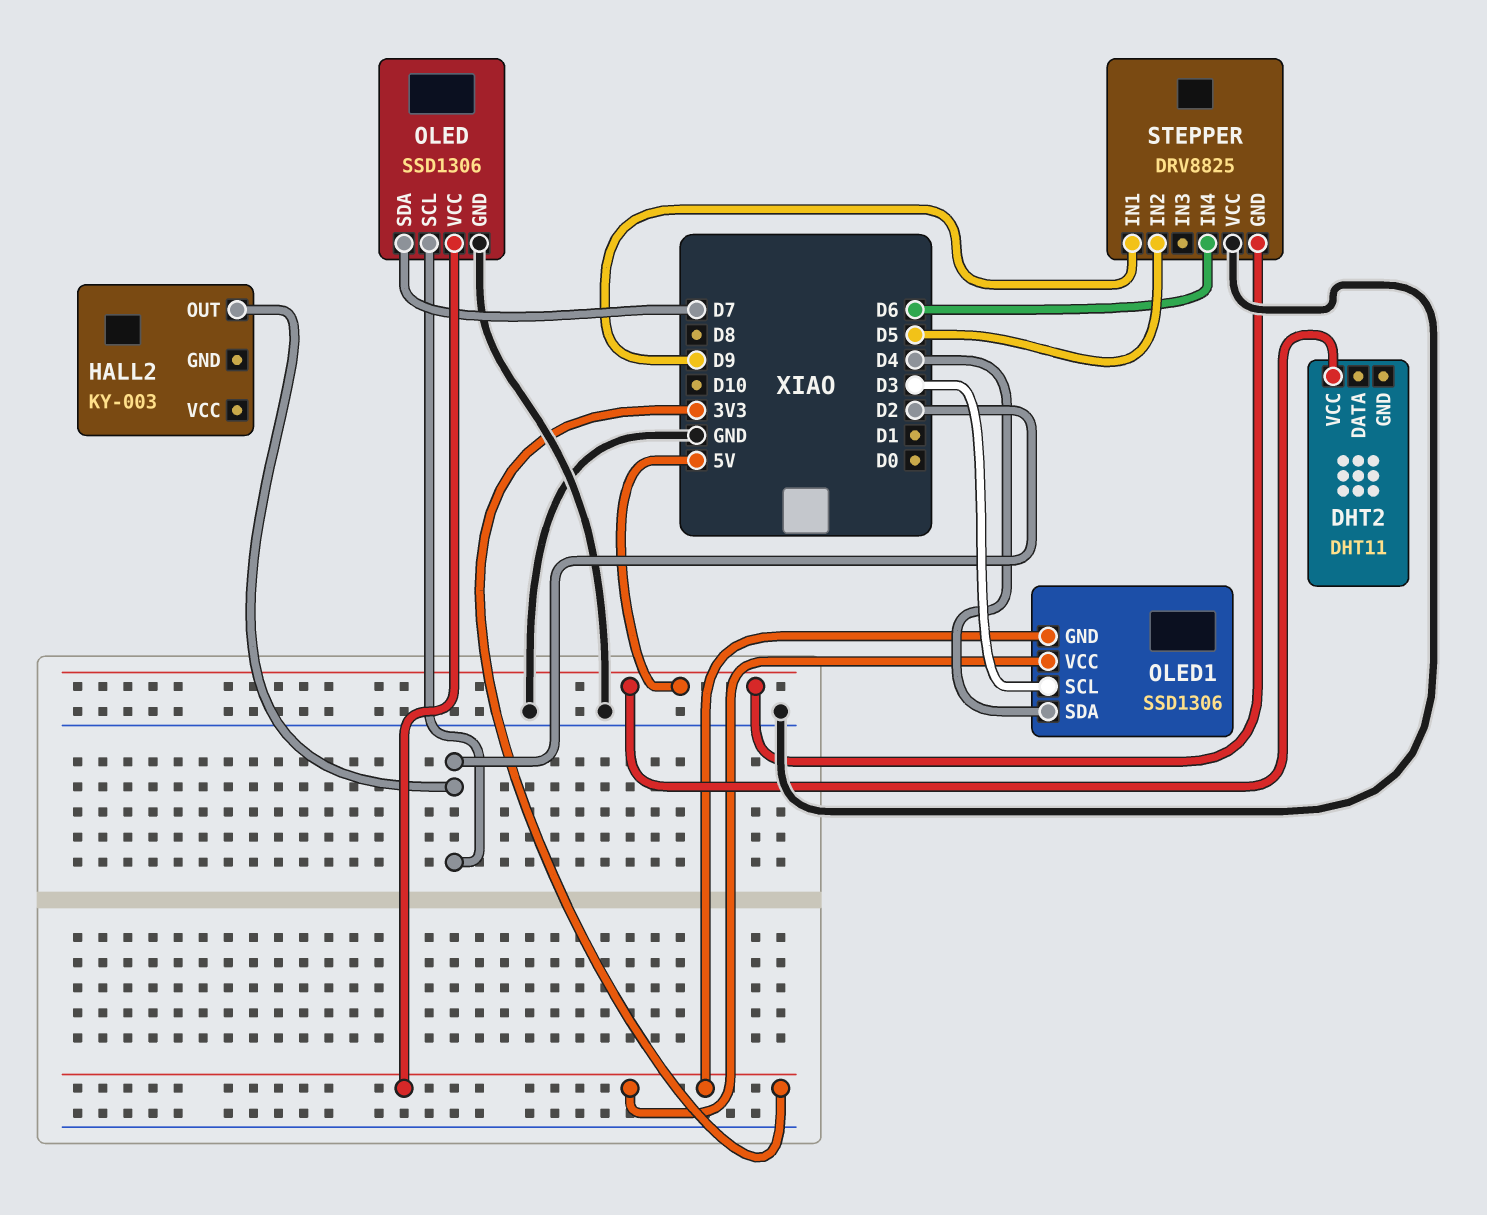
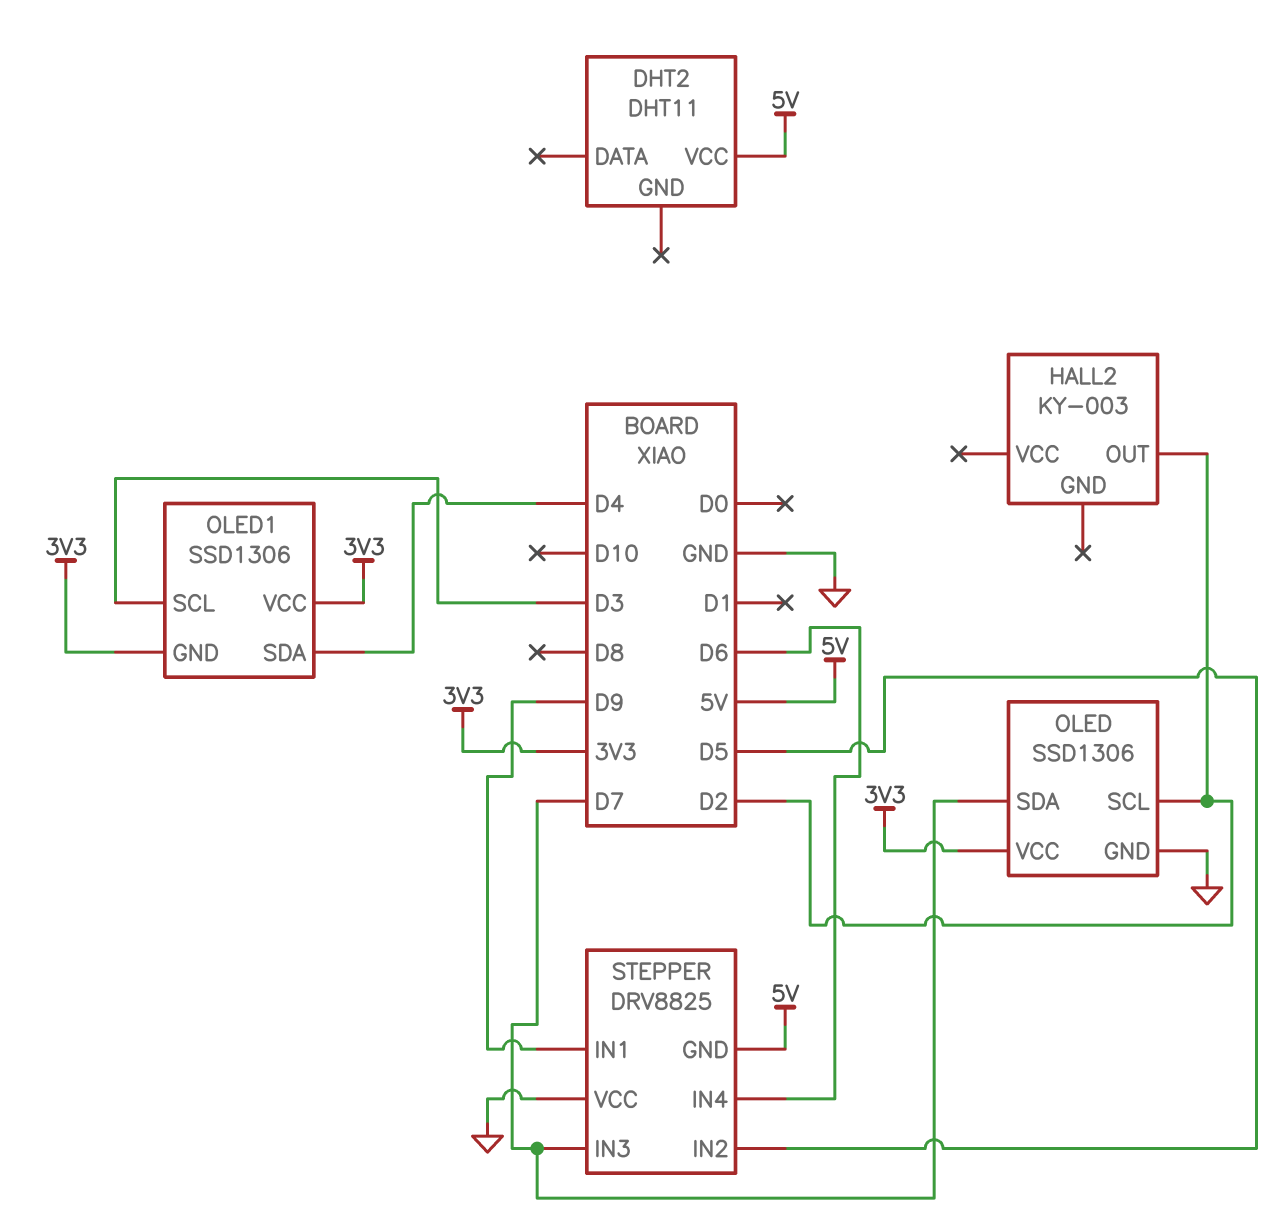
STEPPER pin IN3: none -> D7

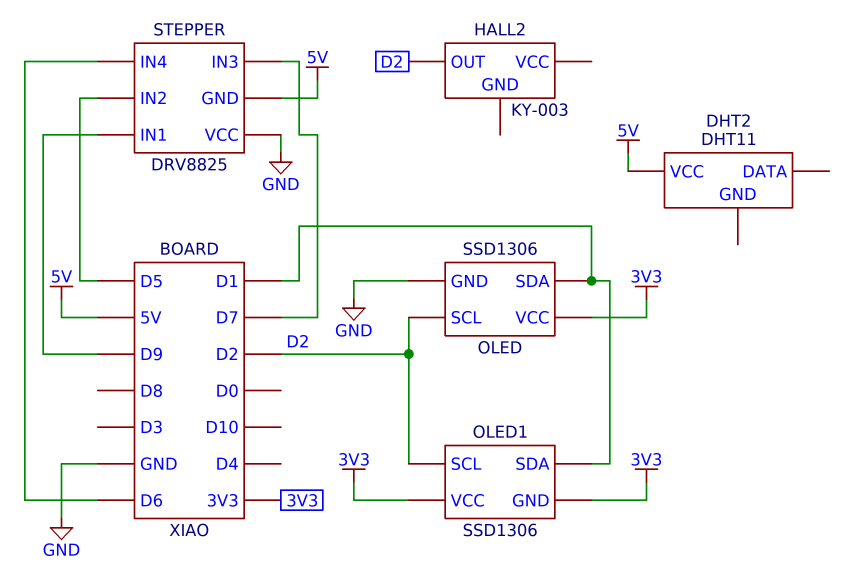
OLED pin SDA: D7 -> D1
OLED1 pin SCL: D3 -> D2
OLED1 pin SDA: D4 -> D1

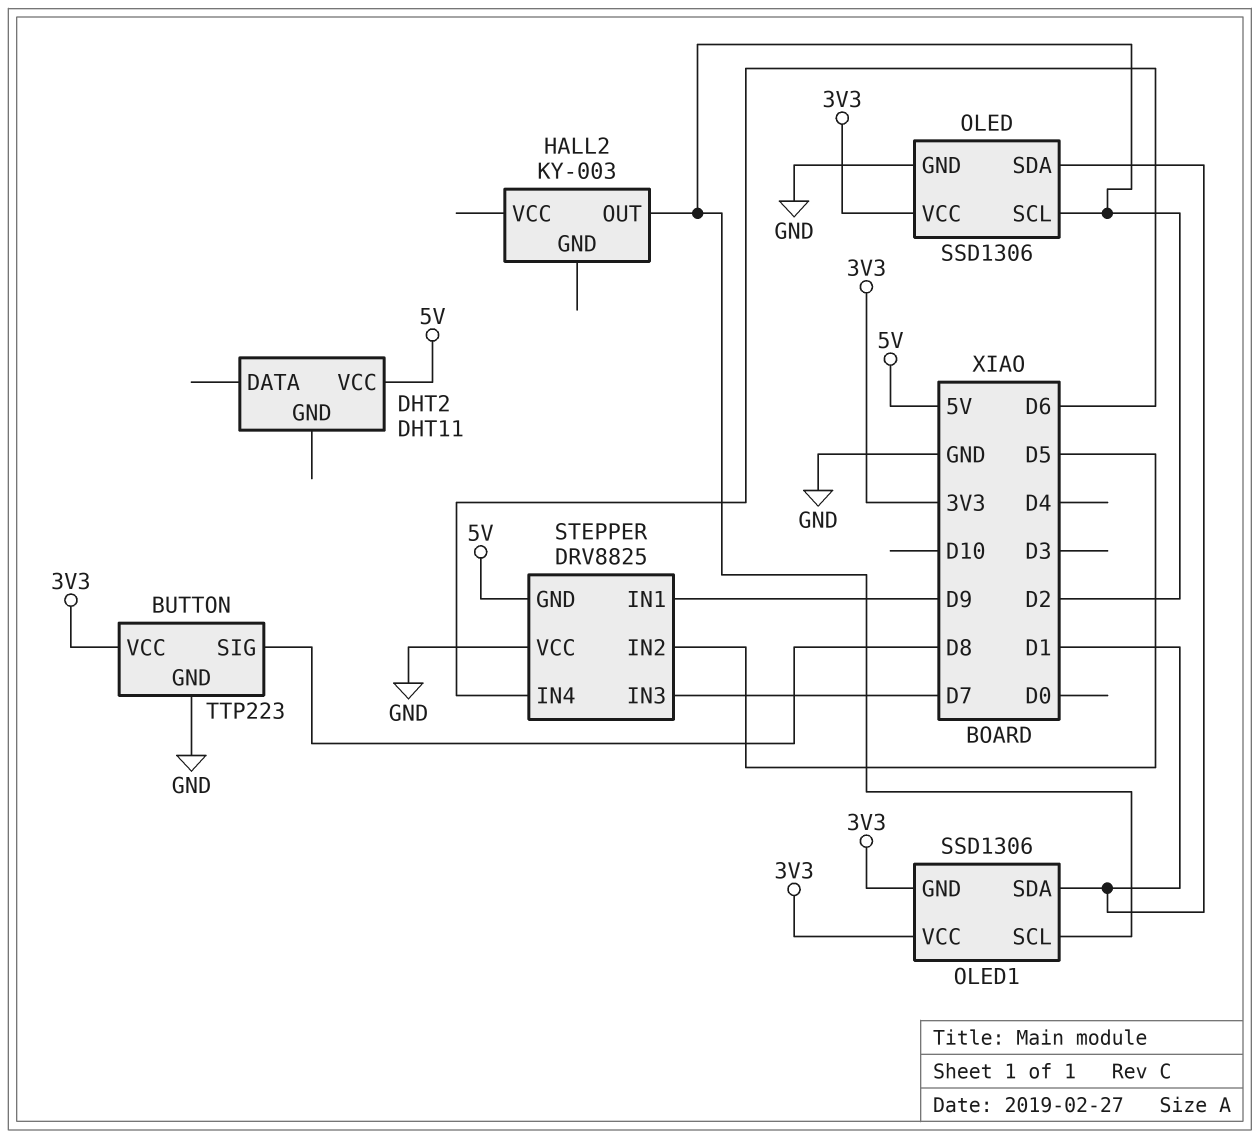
BUTTON: none -> TTP223
BUTTON pin GND: none -> GND
BUTTON pin SIG: none -> D8
BUTTON pin VCC: none -> 3V3

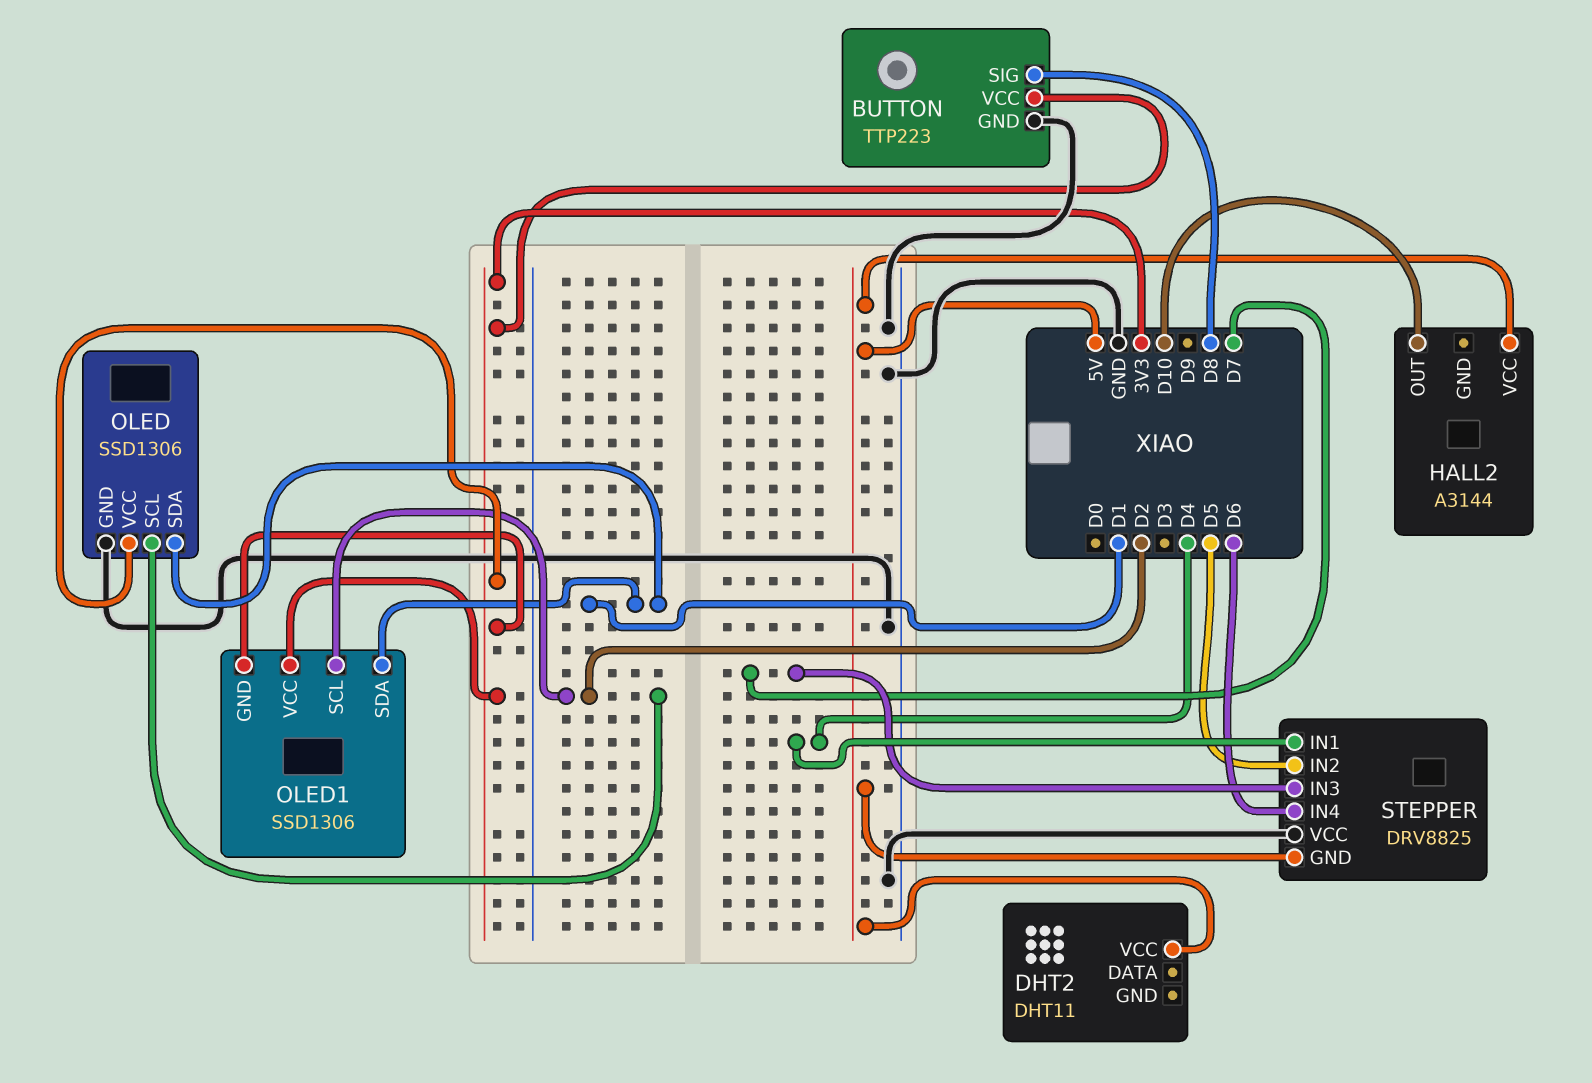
HALL2: KY-003 -> A3144
HALL2 pin OUT: D2 -> D10
HALL2 pin VCC: none -> 5V
STEPPER pin IN1: D9 -> D4

